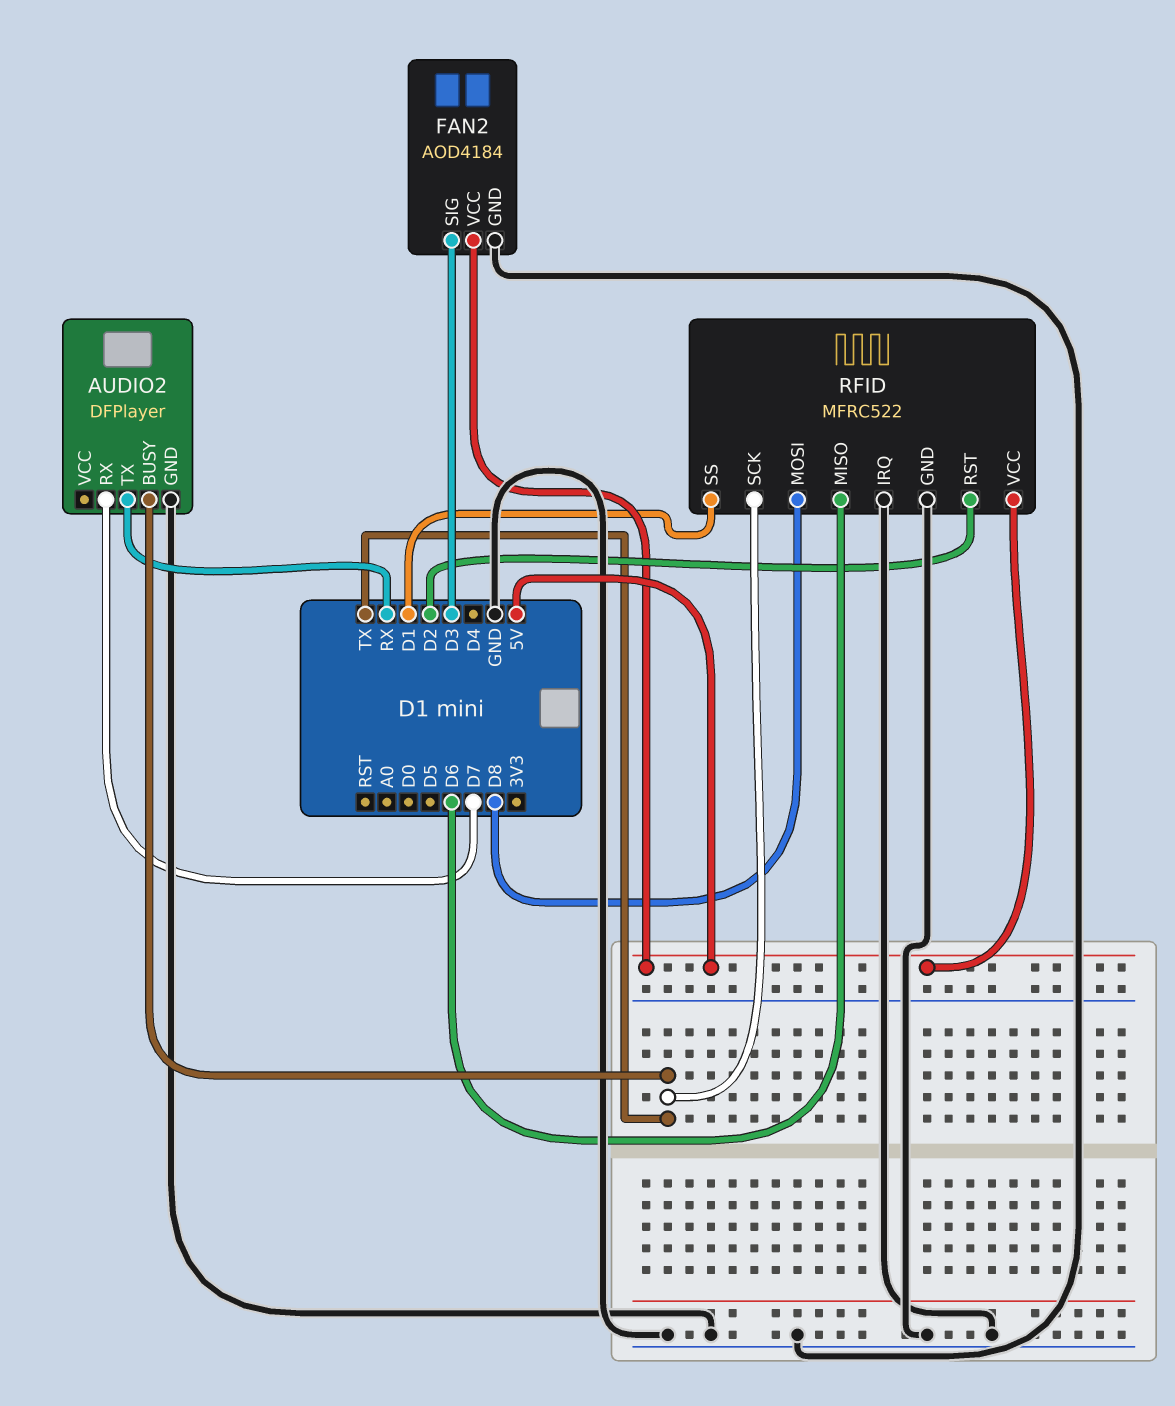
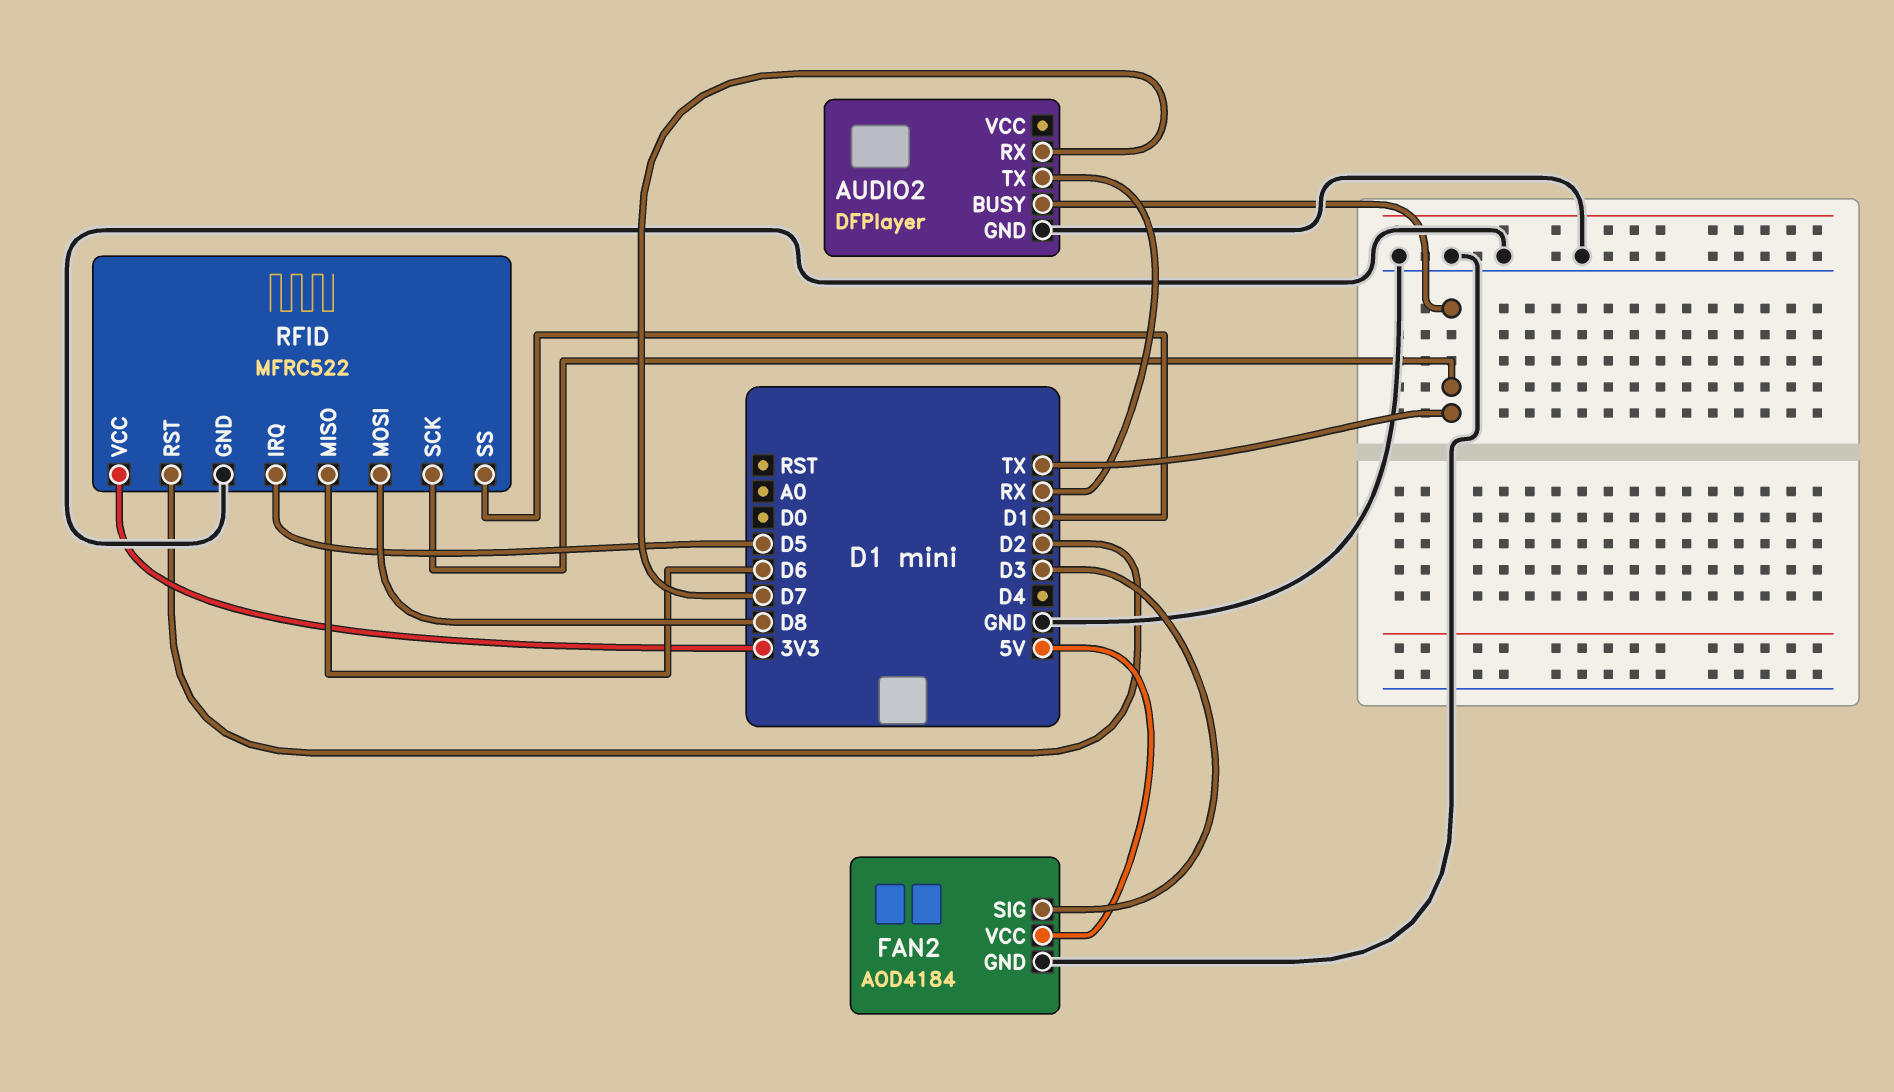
RFID pin IRQ: GND -> D5
RFID pin VCC: 5V -> 3V3

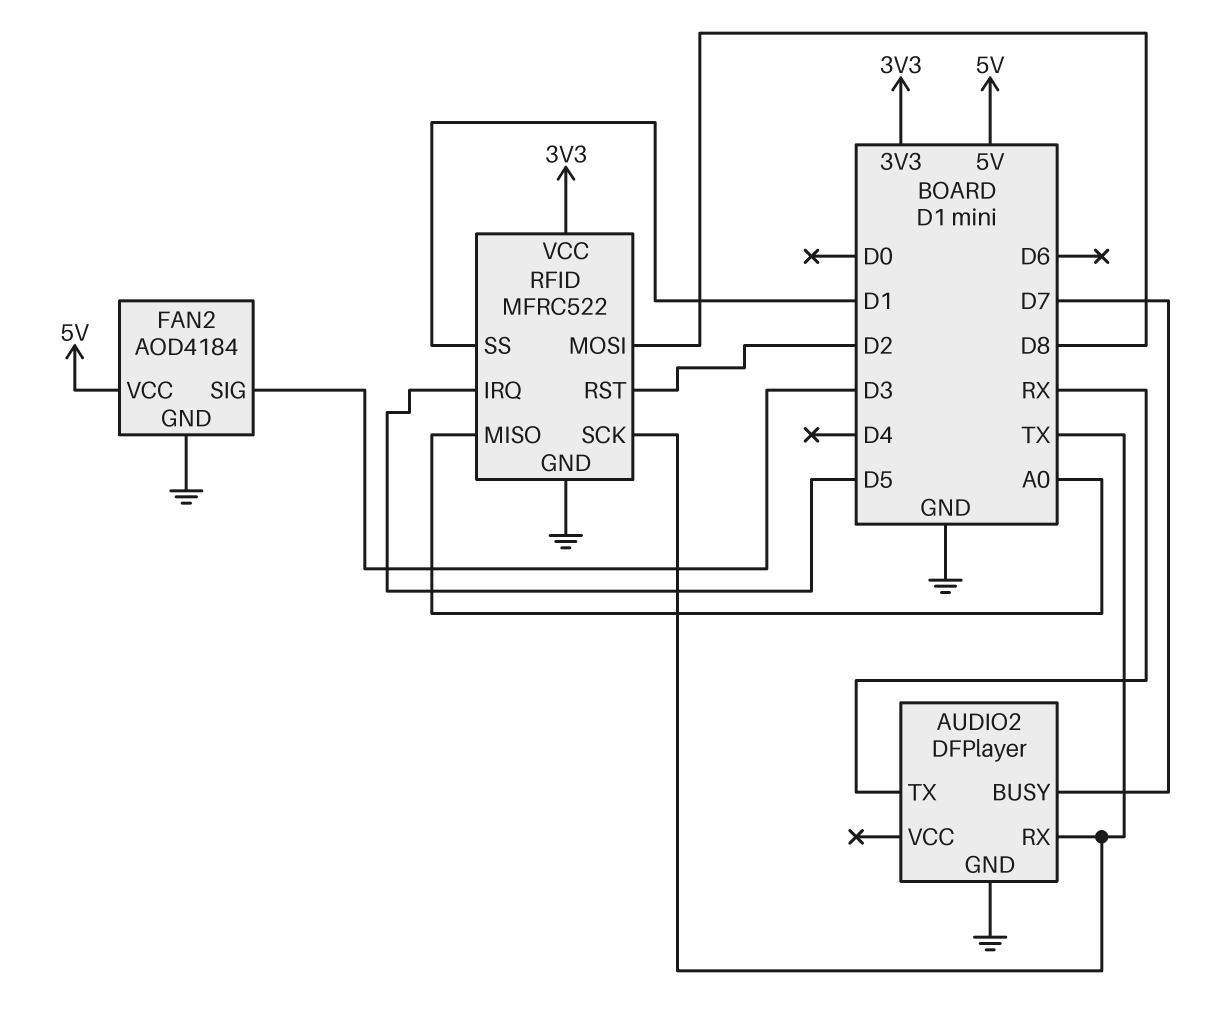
AUDIO2 pin BUSY: TX -> D7
AUDIO2 pin RX: D7 -> TX
RFID pin MISO: D6 -> A0

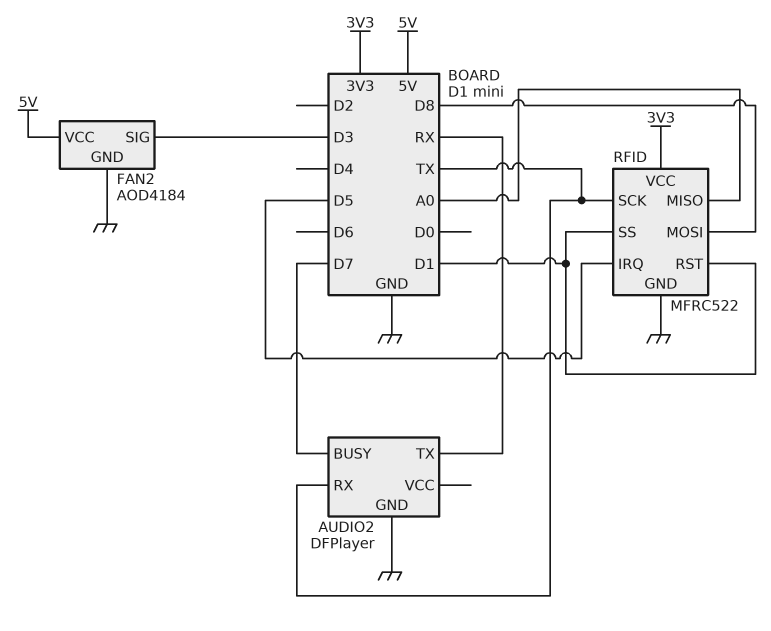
RFID pin RST: D2 -> D1

